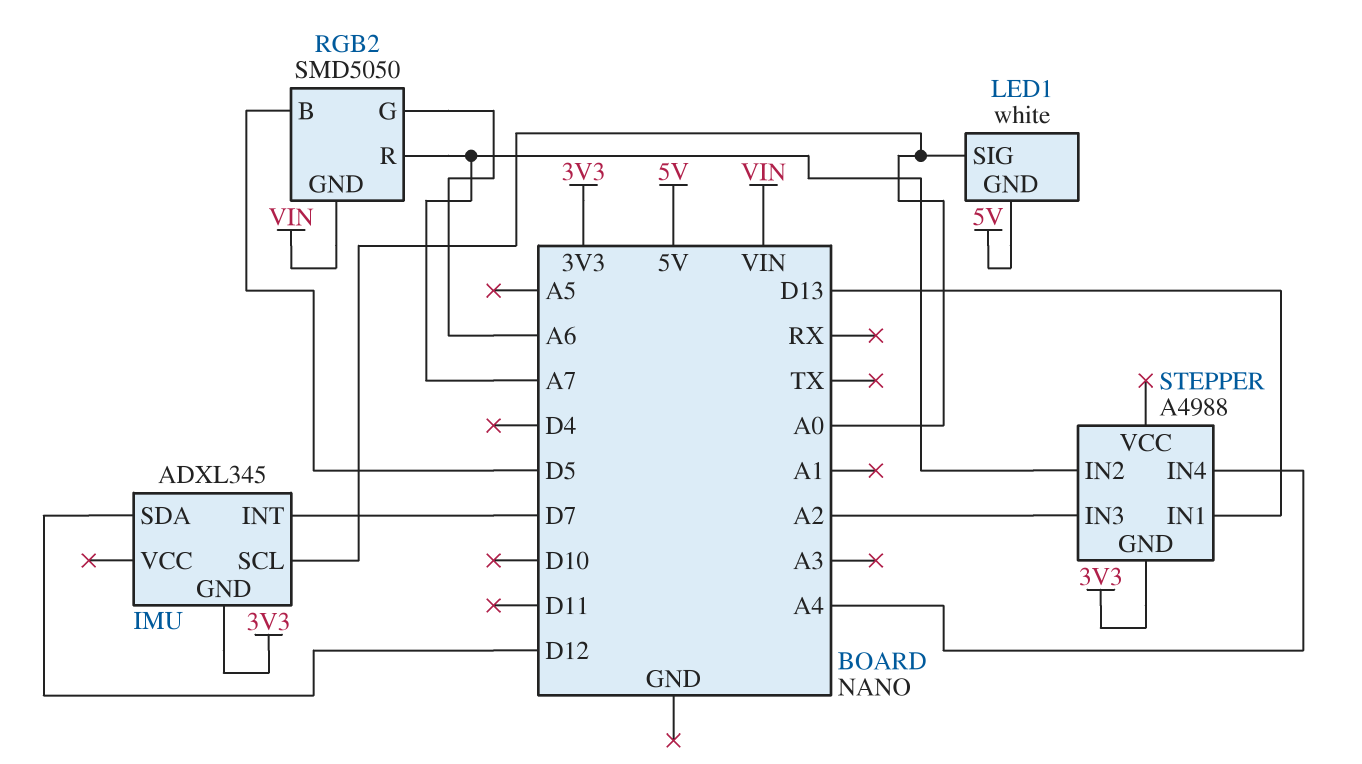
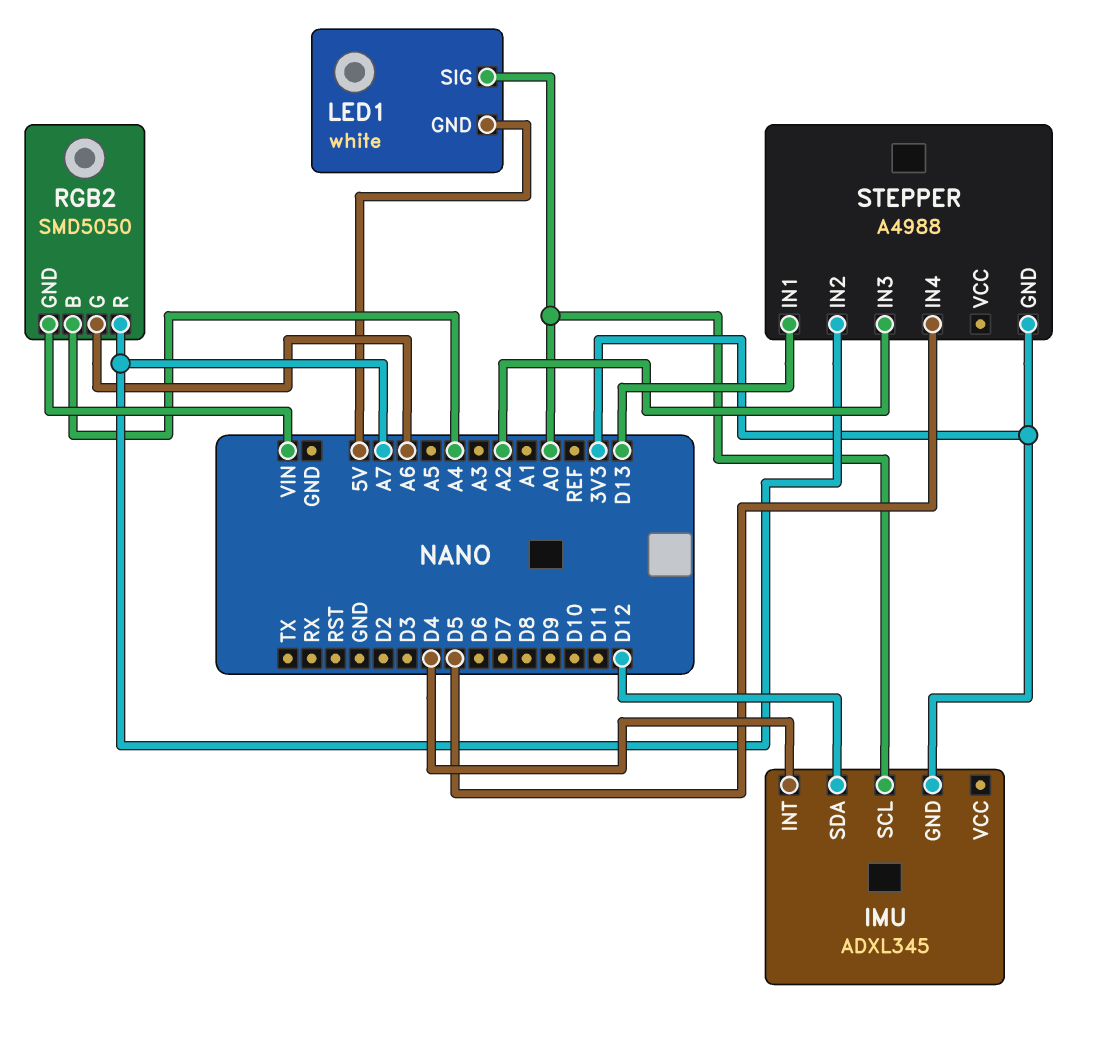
IMU pin INT: D7 -> D4
RGB2 pin B: D5 -> A4
STEPPER pin IN4: A4 -> D5

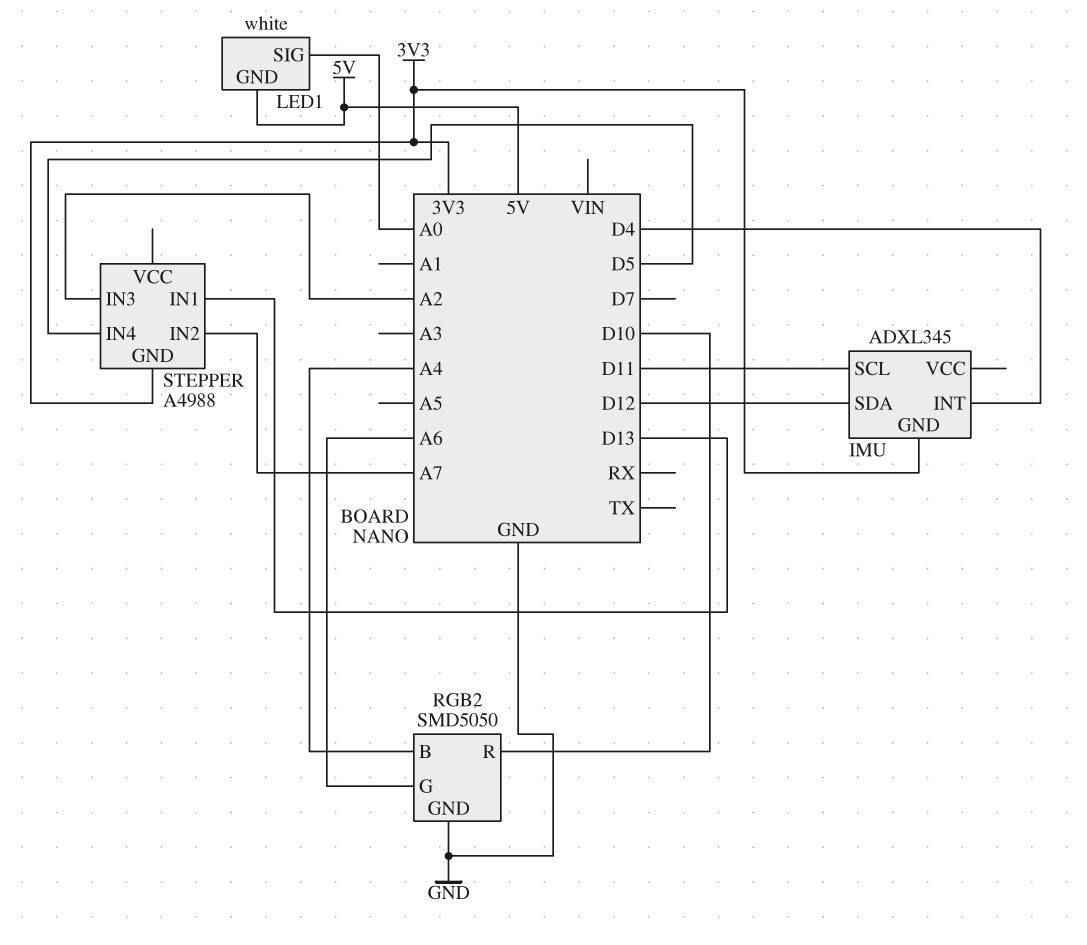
IMU pin SCL: A0 -> D11
RGB2 pin GND: VIN -> GND
RGB2 pin R: A7 -> D10

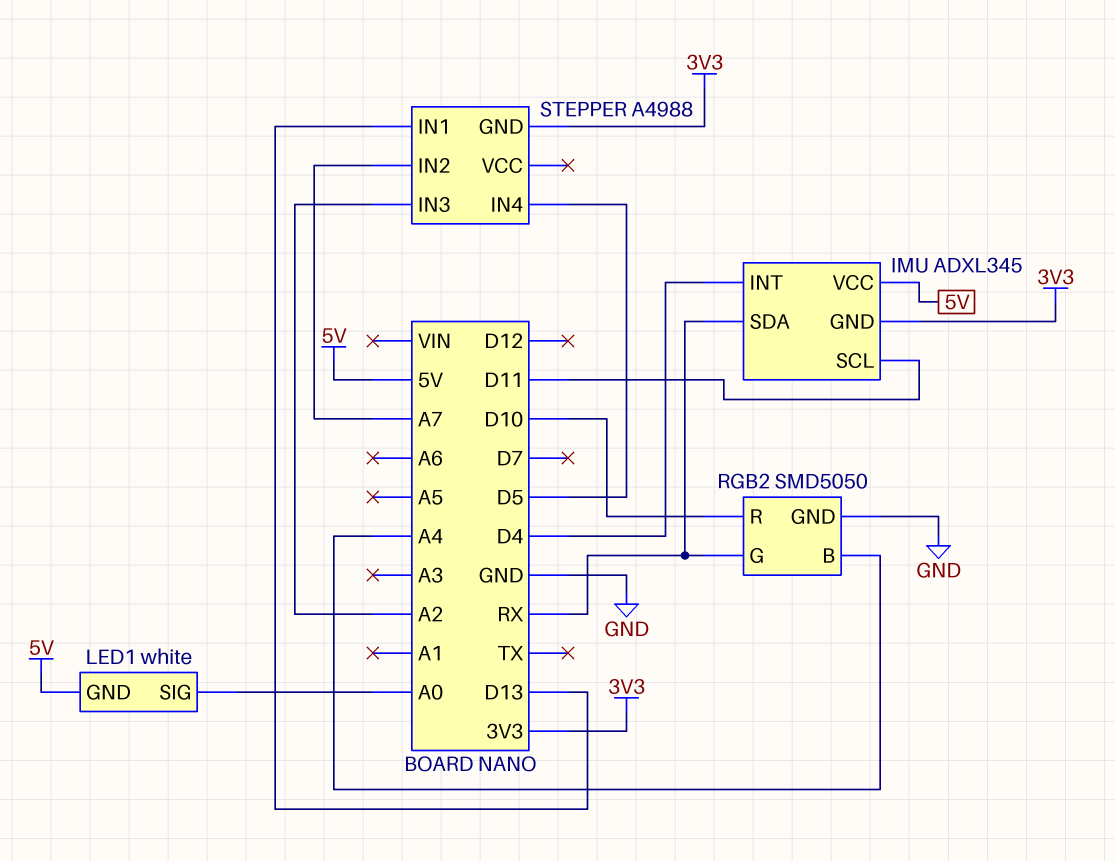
IMU pin SDA: D12 -> RX
IMU pin VCC: none -> 5V
RGB2 pin G: A6 -> RX

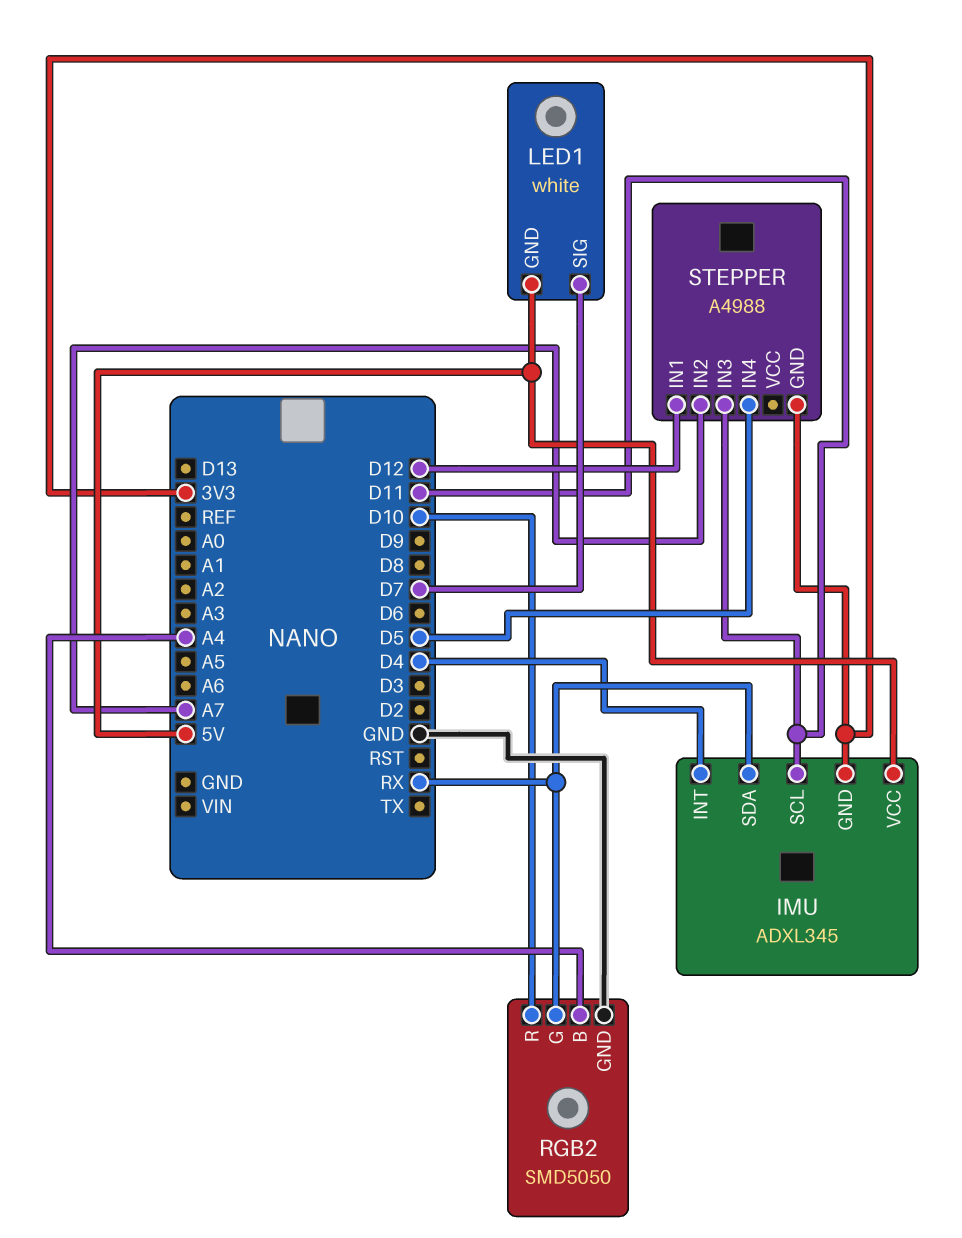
LED1 pin SIG: A0 -> D7
STEPPER pin IN1: D13 -> D12
STEPPER pin IN3: A2 -> D11

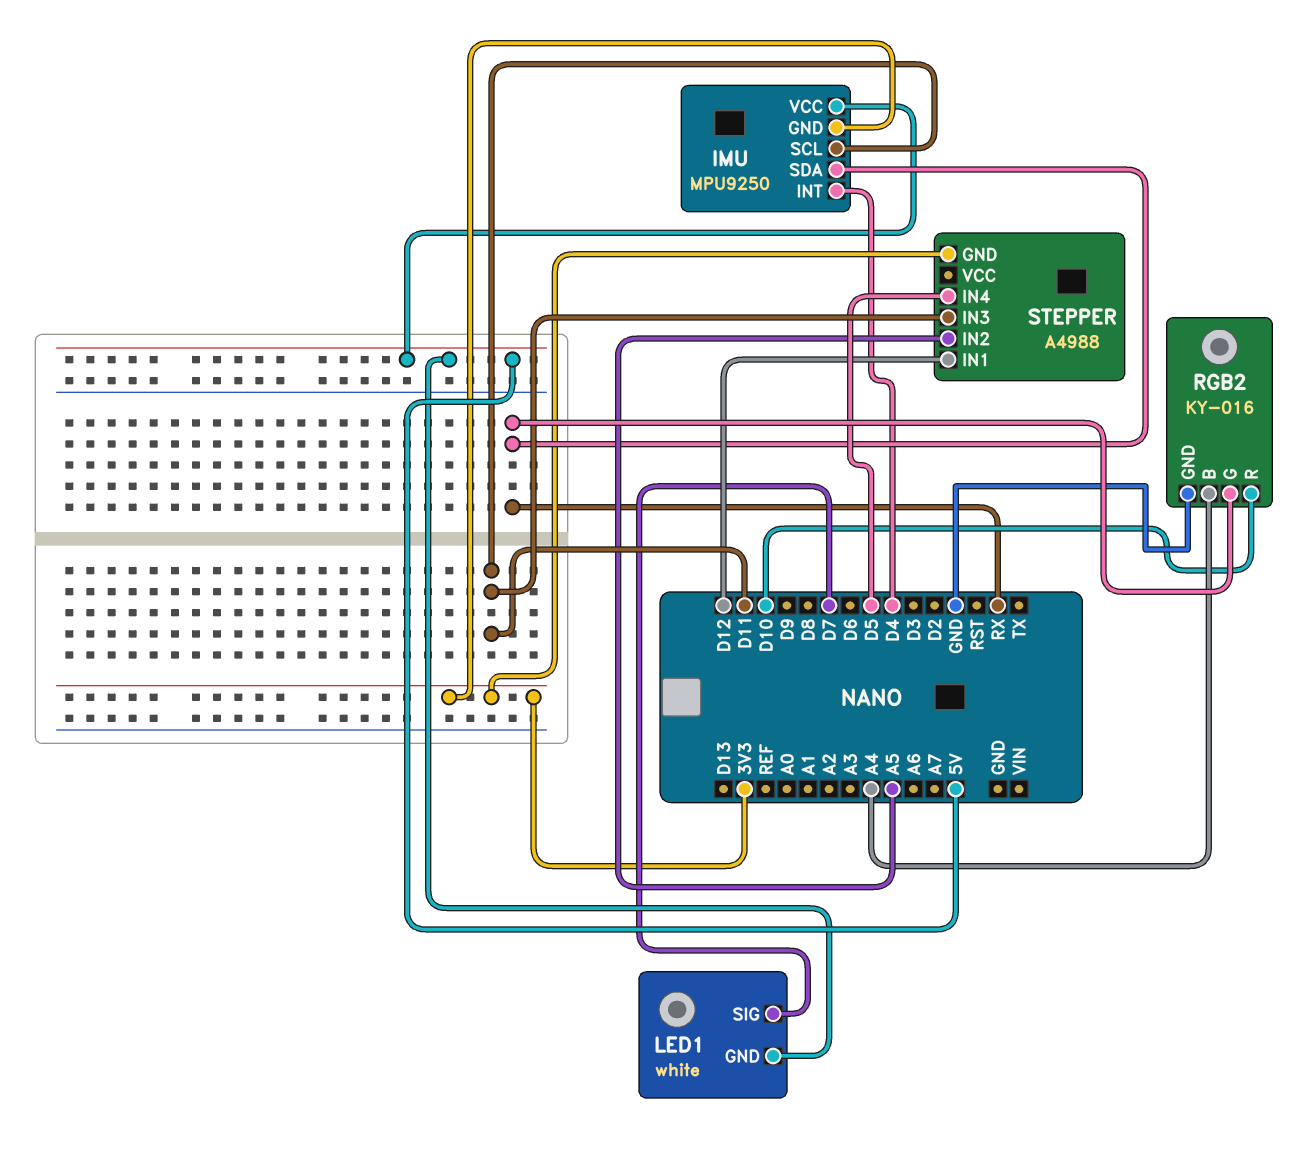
IMU: ADXL345 -> MPU9250
RGB2: SMD5050 -> KY-016
STEPPER pin IN2: A7 -> A5

